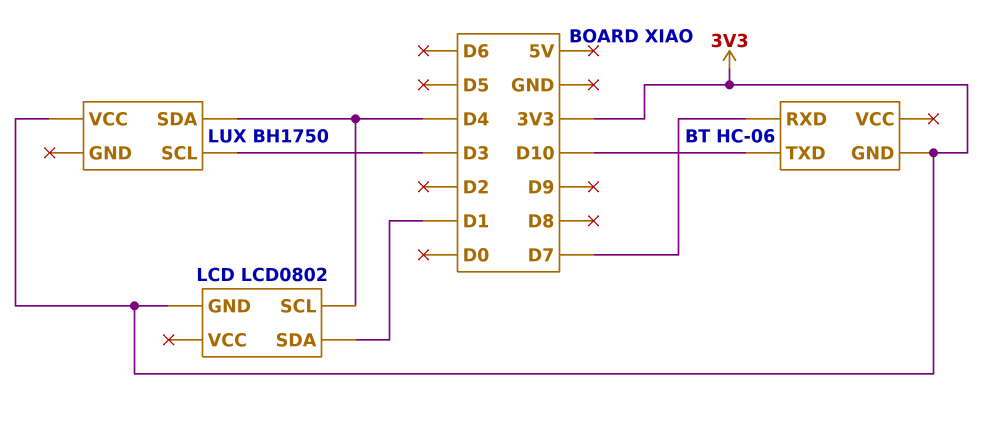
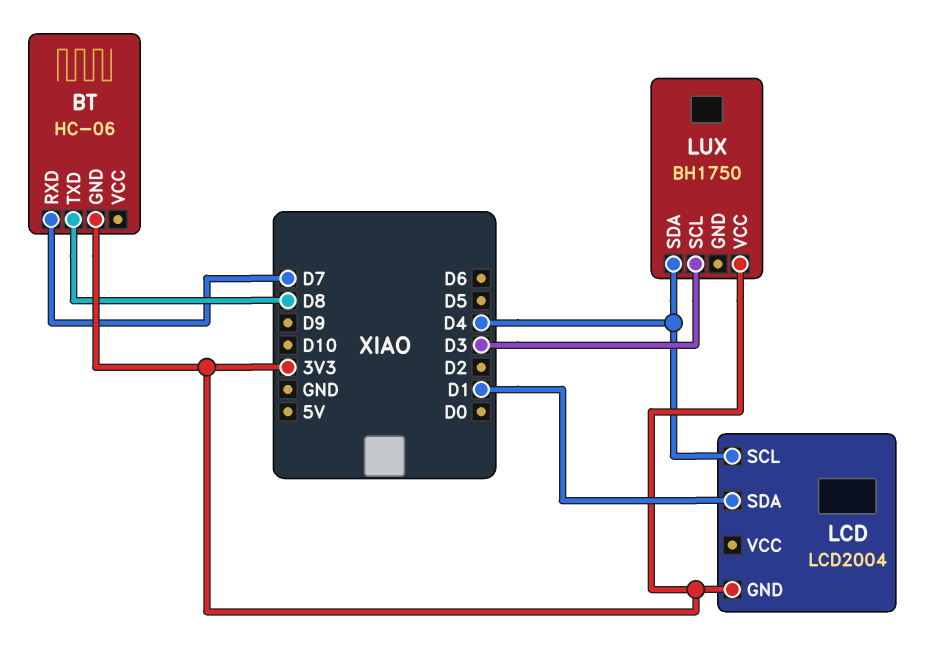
BT pin TXD: D10 -> D8
LCD: LCD0802 -> LCD2004

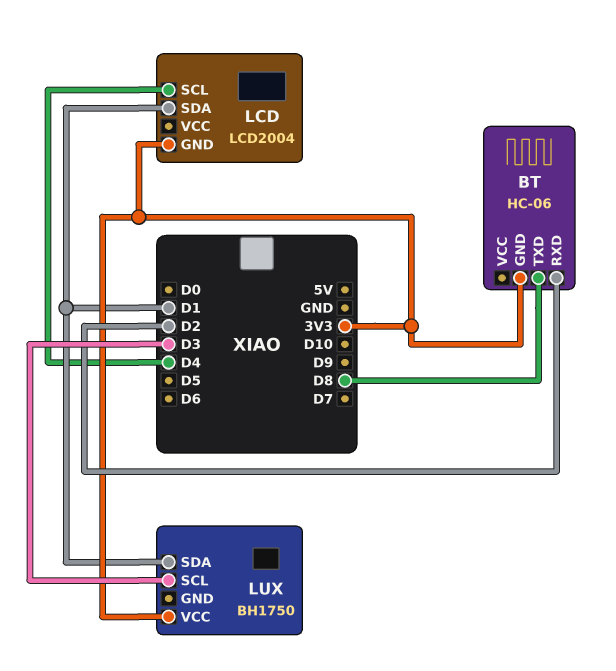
BT pin RXD: D7 -> D2
LUX pin SDA: D4 -> D1

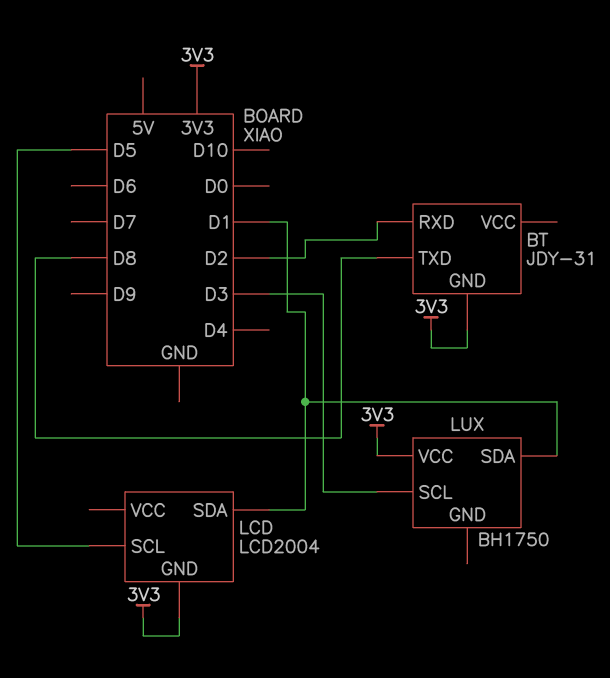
BT: HC-06 -> JDY-31
LCD pin SCL: D4 -> D5

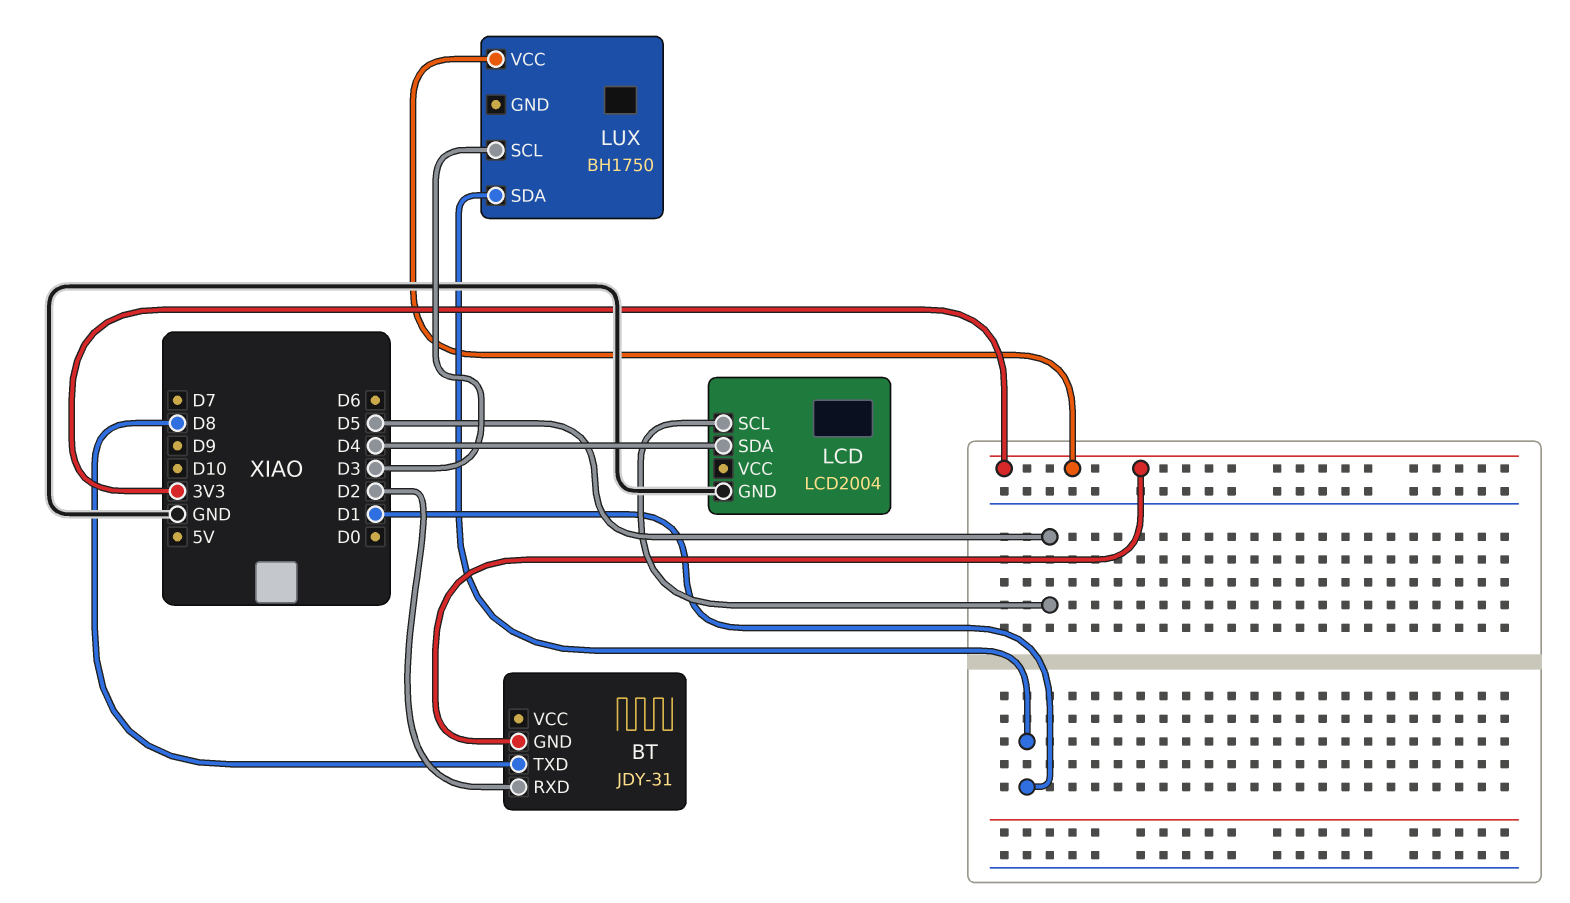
LCD pin GND: 3V3 -> GND
LCD pin SDA: D1 -> D4

